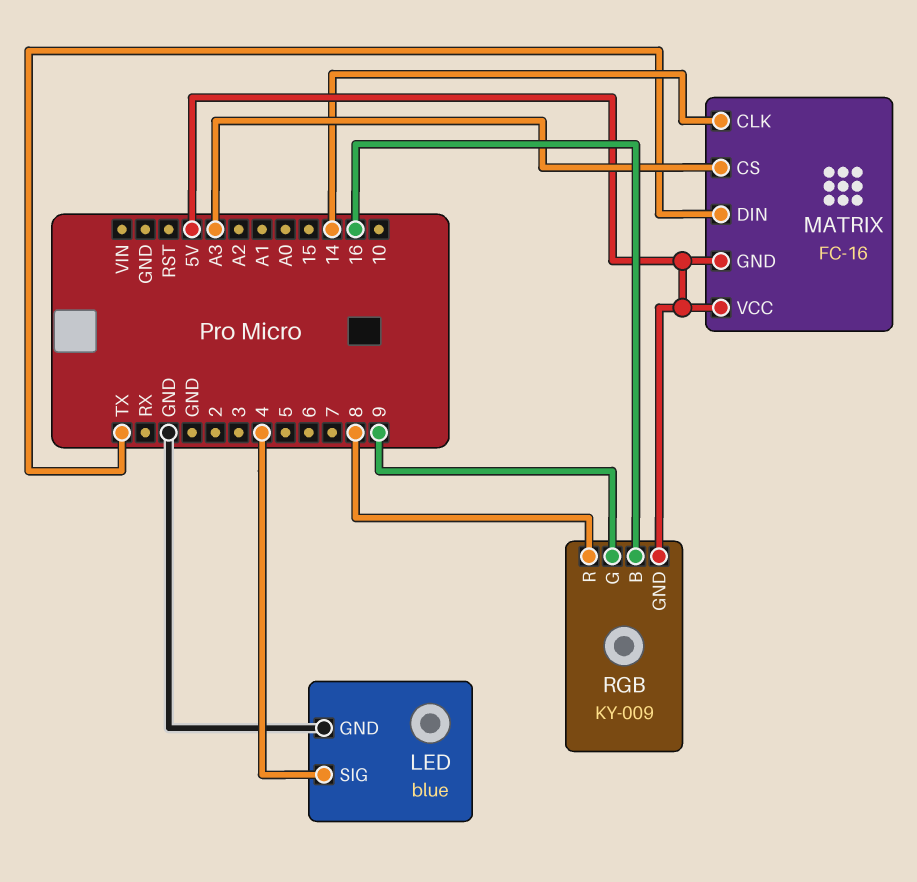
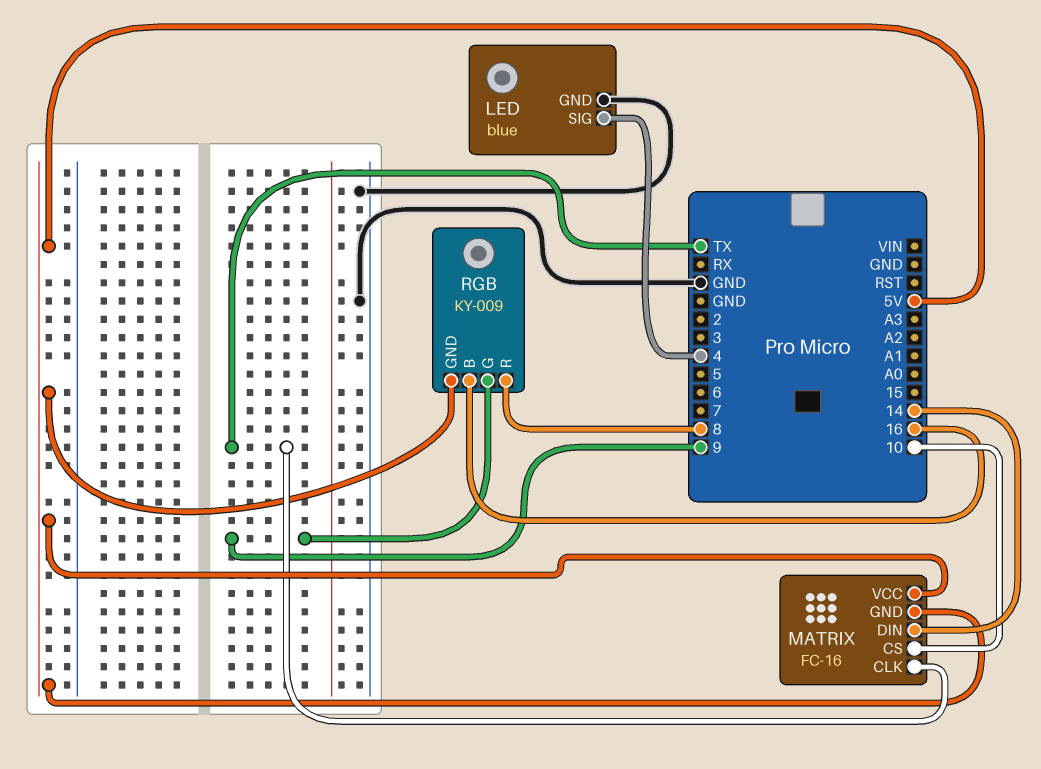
MATRIX pin CLK: 14 -> TX
MATRIX pin CS: A3 -> 10
MATRIX pin DIN: TX -> 14

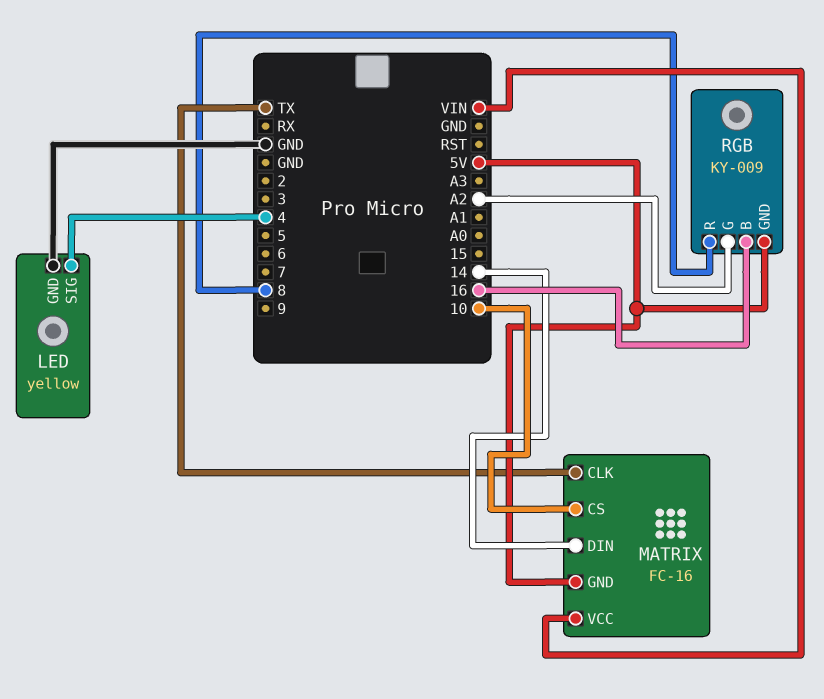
LED: blue -> yellow
MATRIX pin VCC: 5V -> VIN
RGB pin G: 9 -> A2

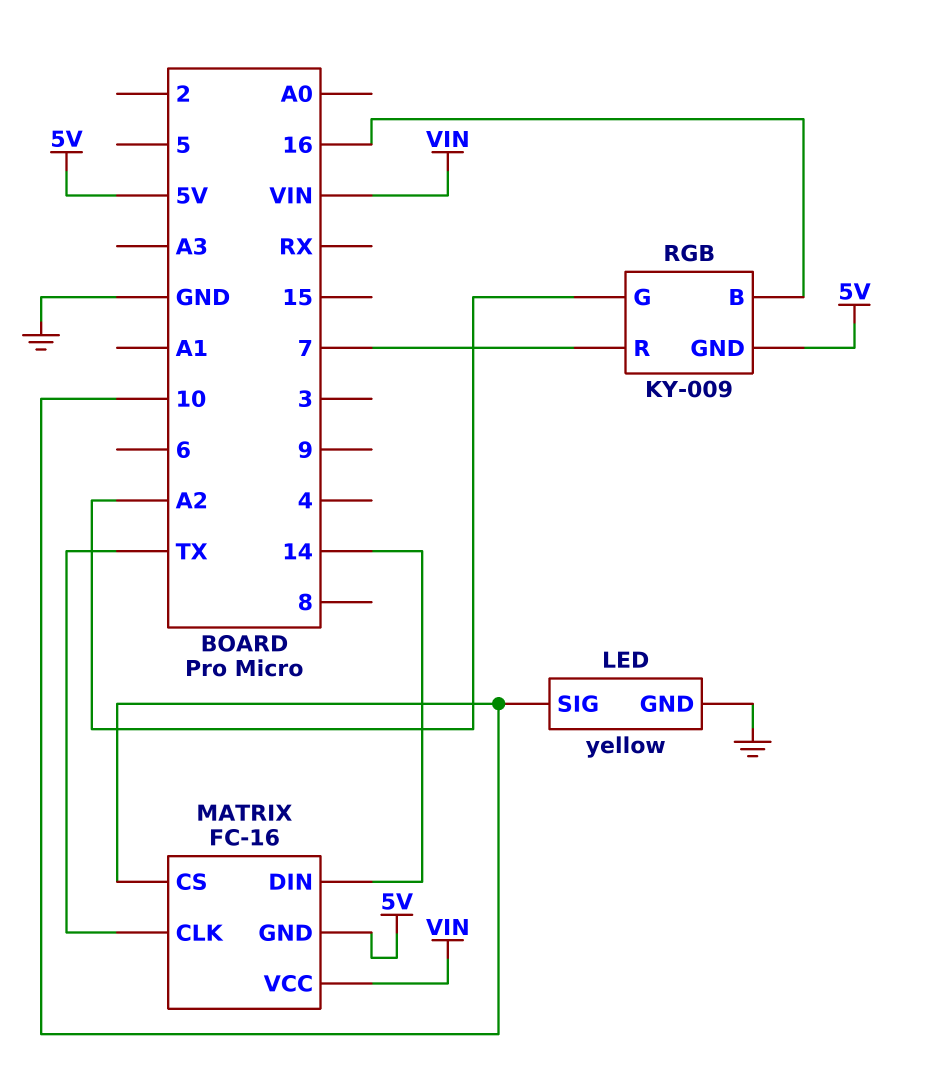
LED pin SIG: 4 -> 10
RGB pin R: 8 -> 7

